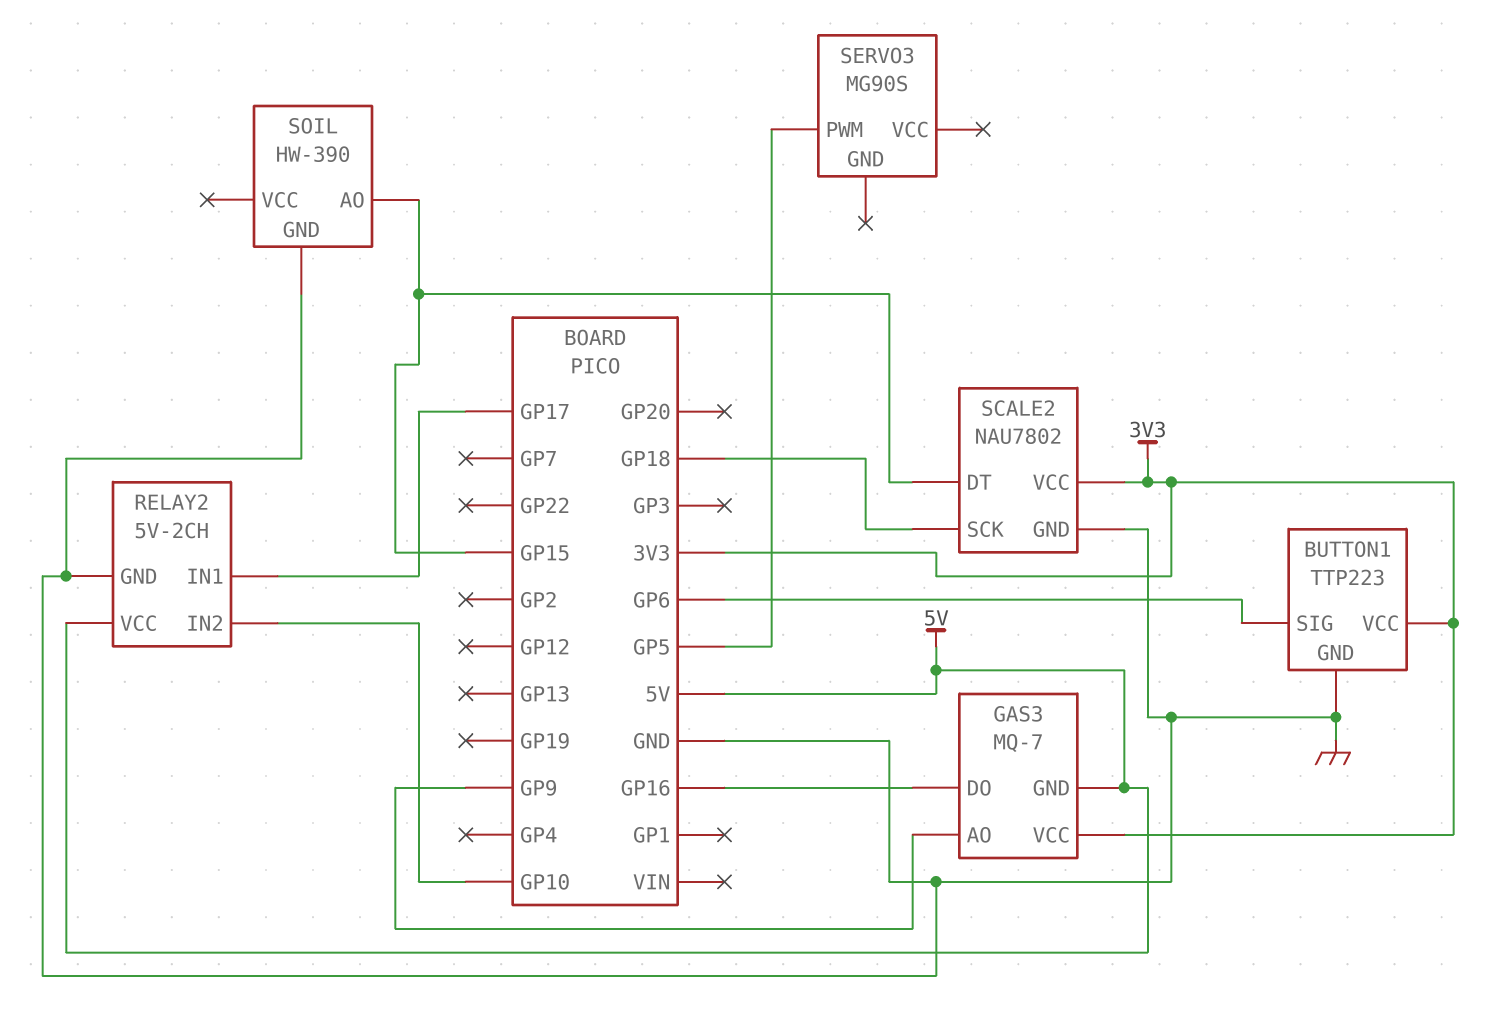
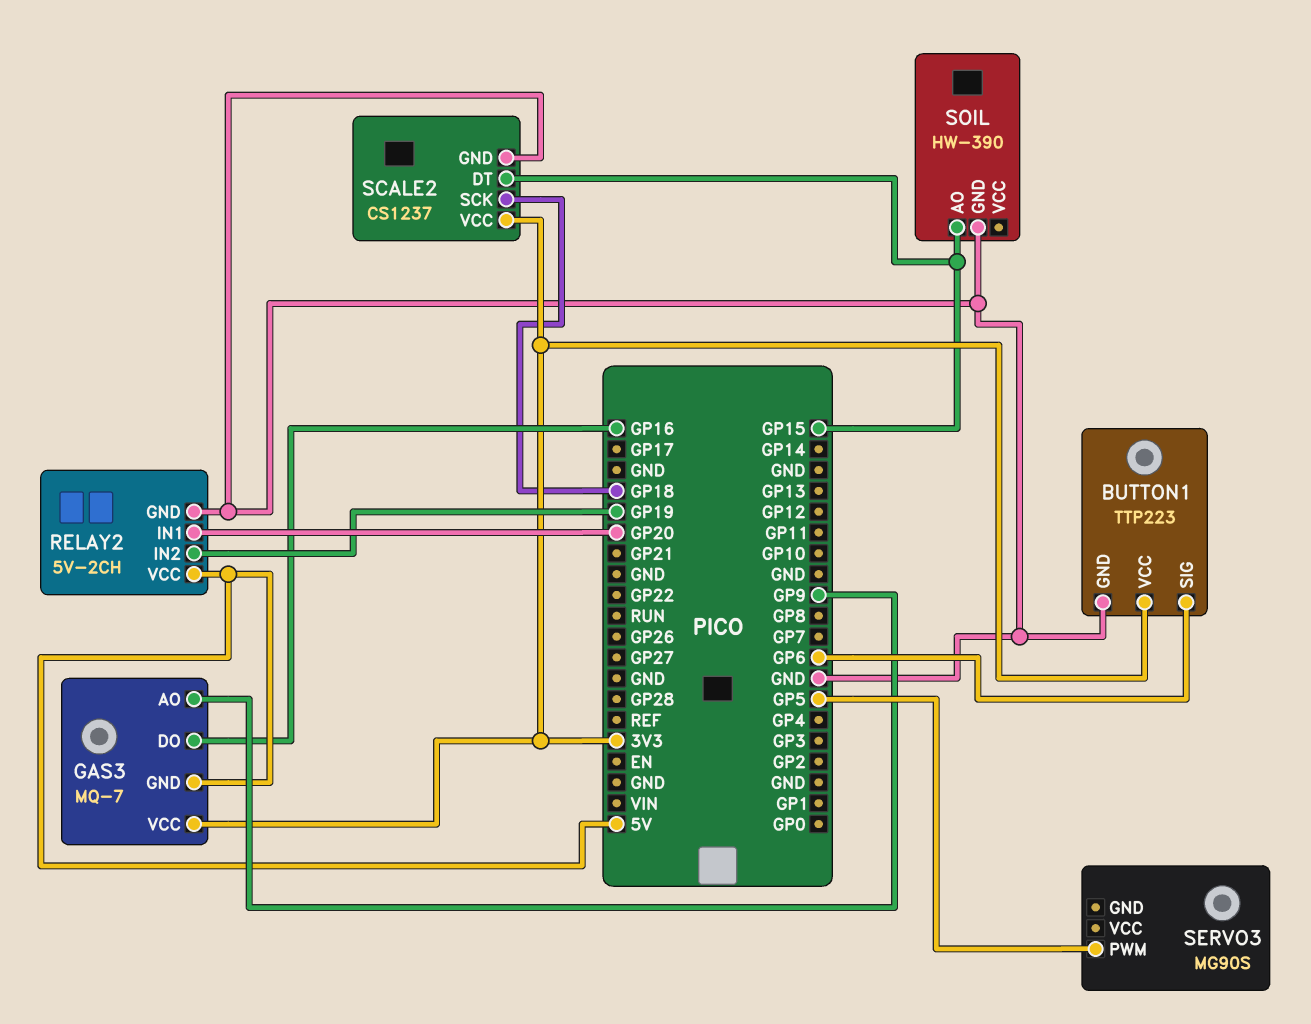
RELAY2 pin IN1: GP17 -> GP20
RELAY2 pin IN2: GP10 -> GP19
SCALE2: NAU7802 -> CS1237

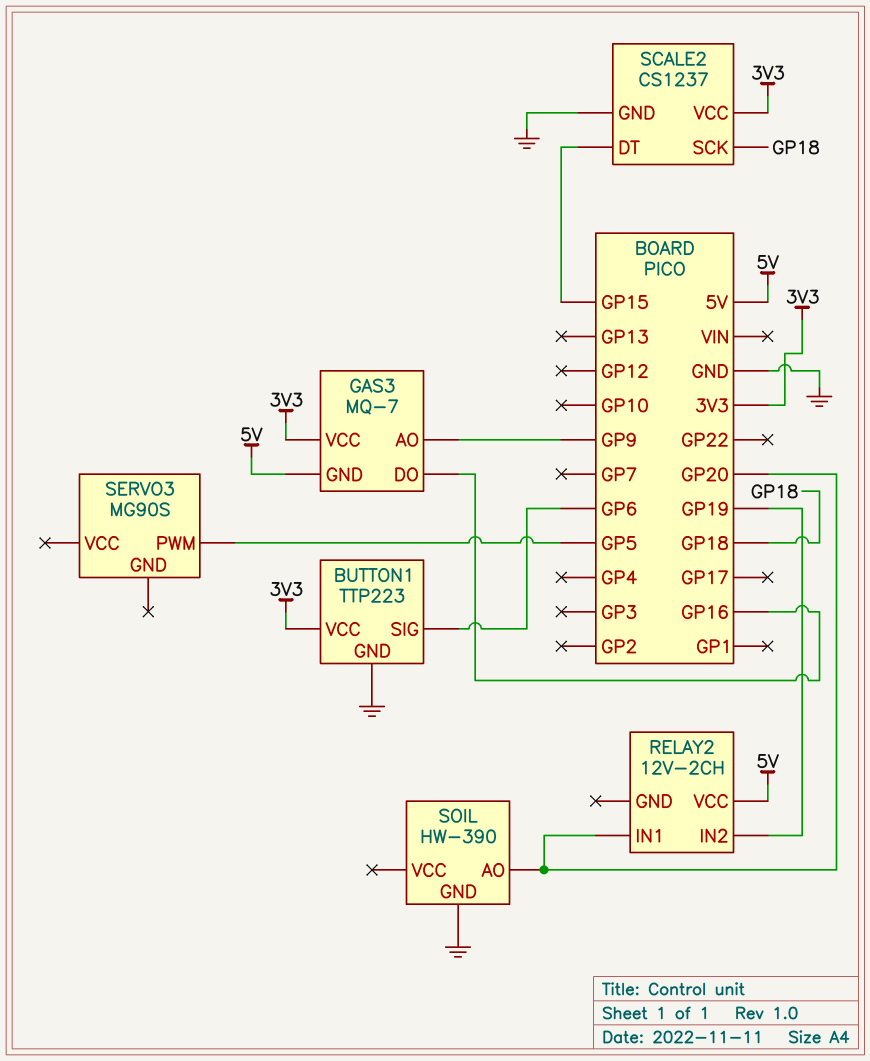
RELAY2: 5V-2CH -> 12V-2CH
RELAY2 pin GND: GND -> none
SOIL pin AO: GP15 -> GP20

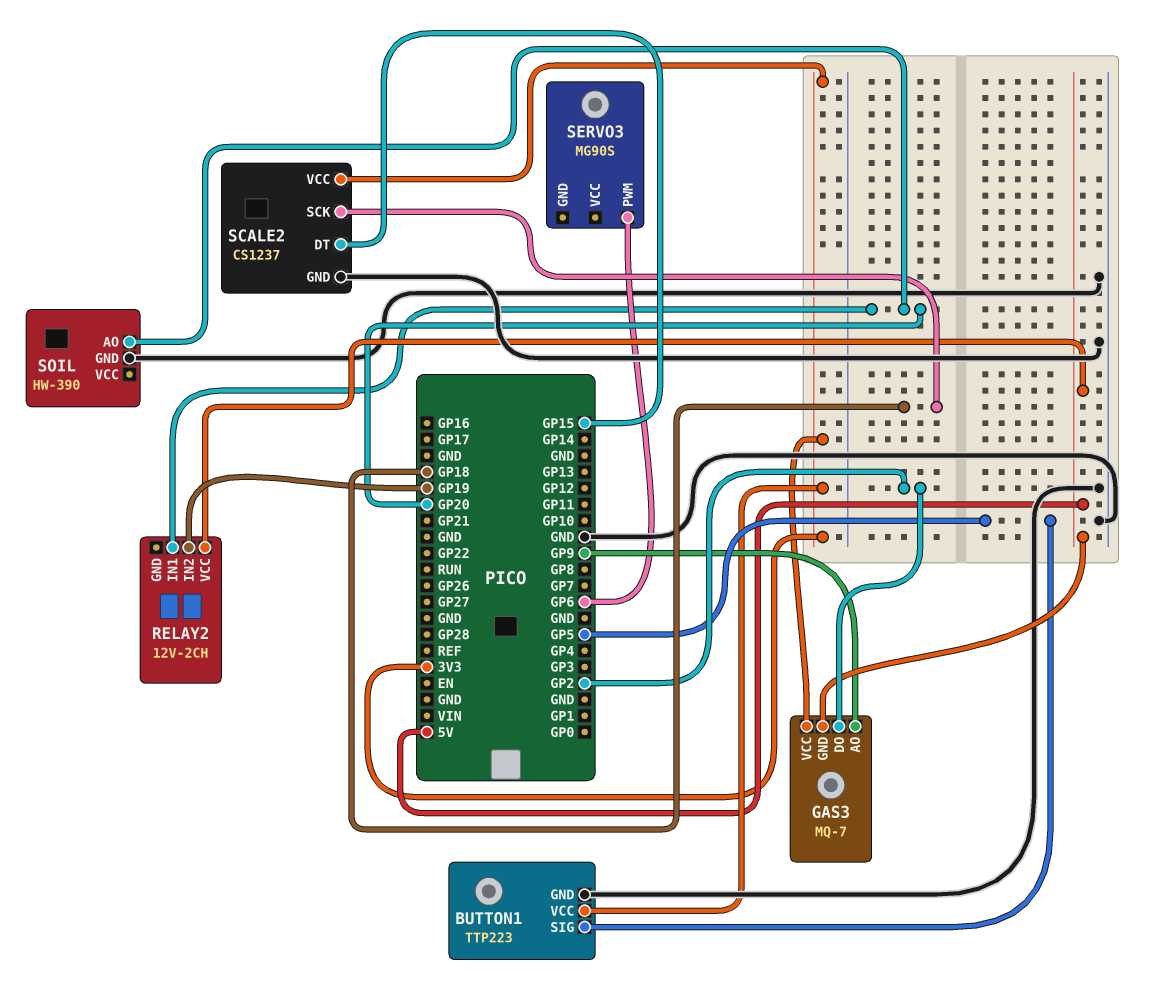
BUTTON1 pin SIG: GP6 -> GP5
GAS3 pin DO: GP16 -> GP2
SERVO3 pin PWM: GP5 -> GP6

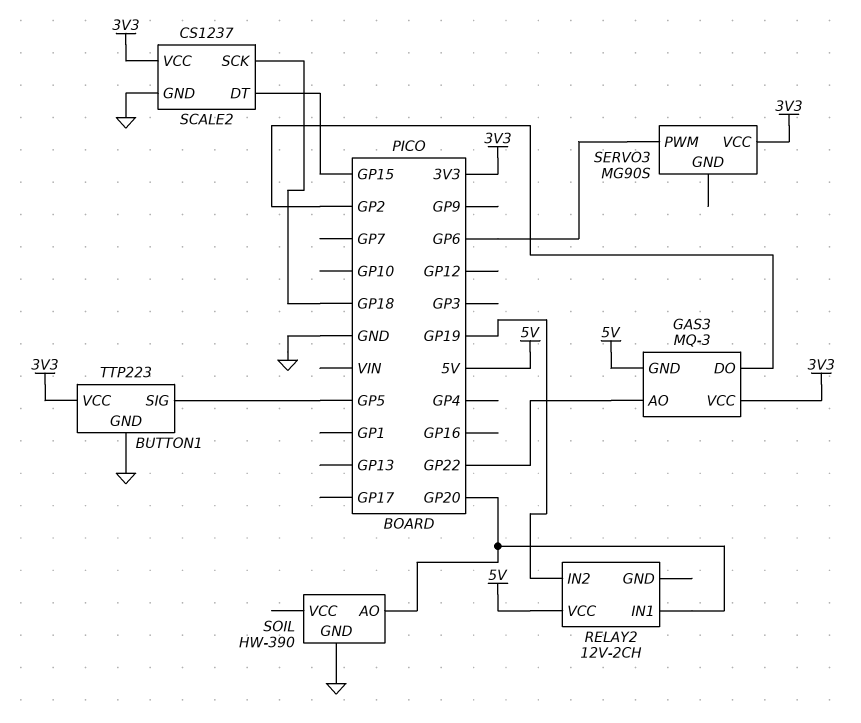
GAS3: MQ-7 -> MQ-3
GAS3 pin AO: GP9 -> GP22
SERVO3 pin VCC: none -> 3V3

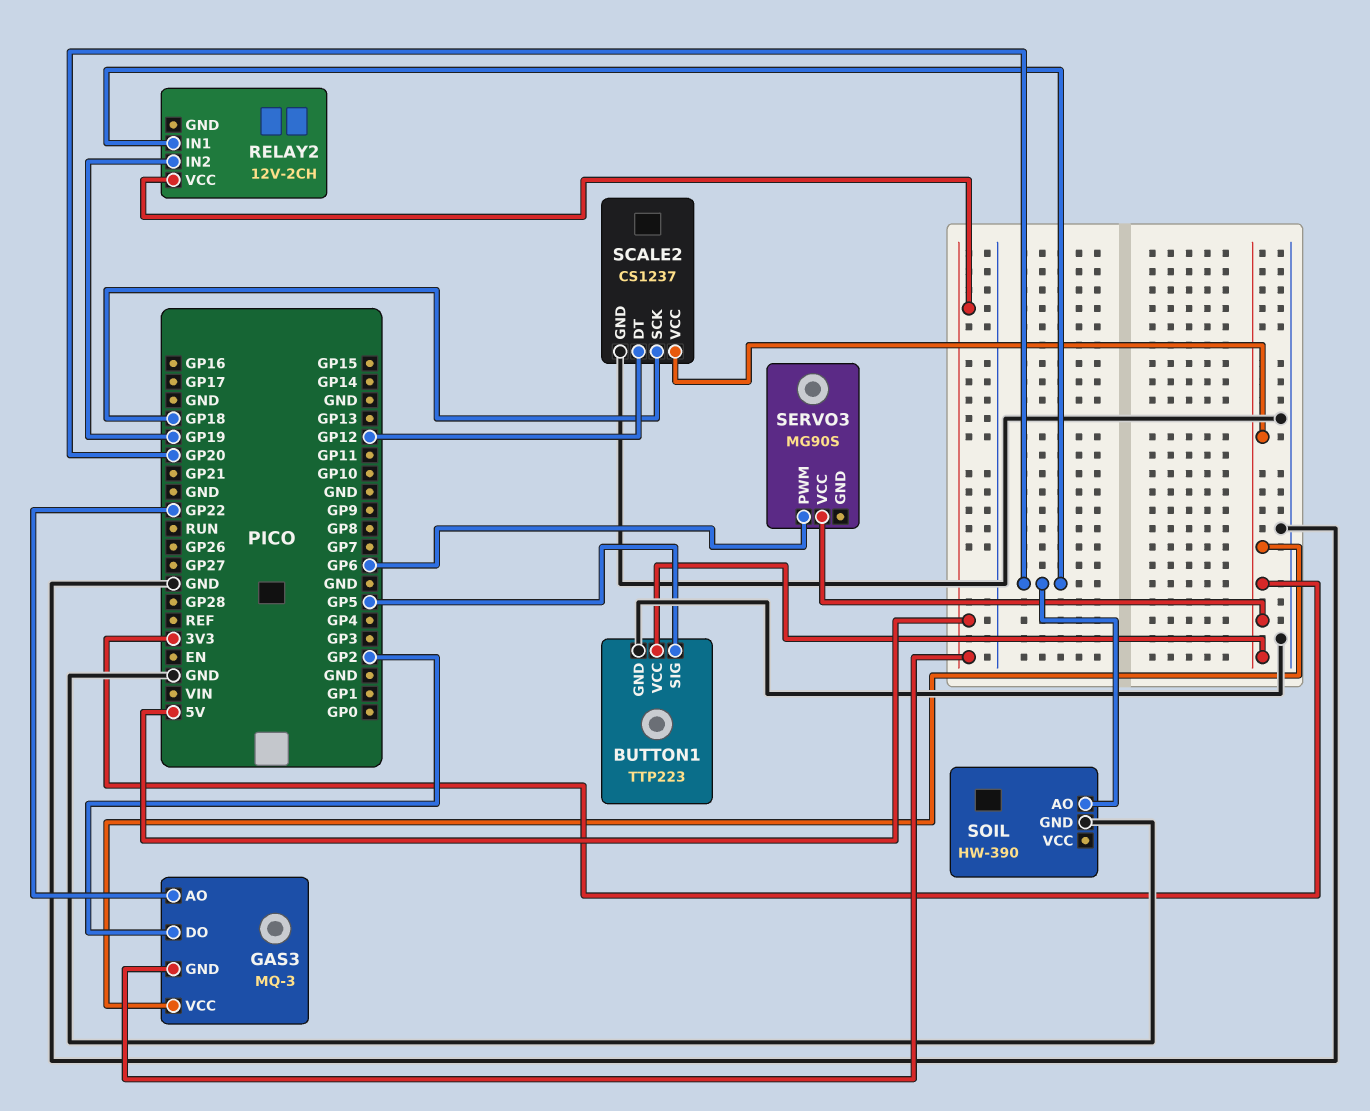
SCALE2 pin DT: GP15 -> GP12

